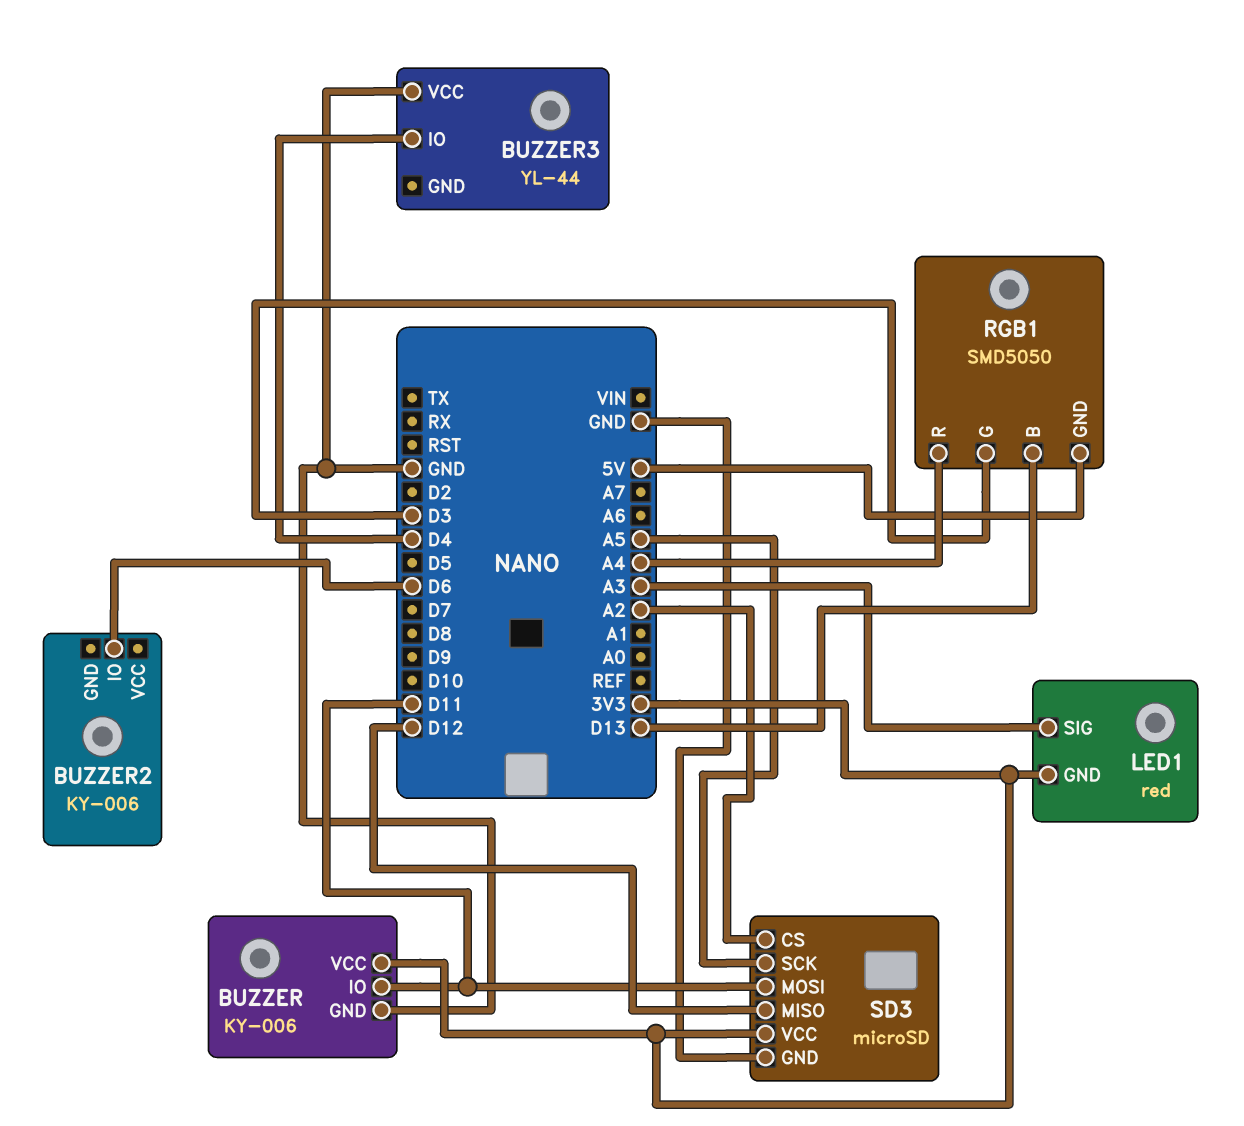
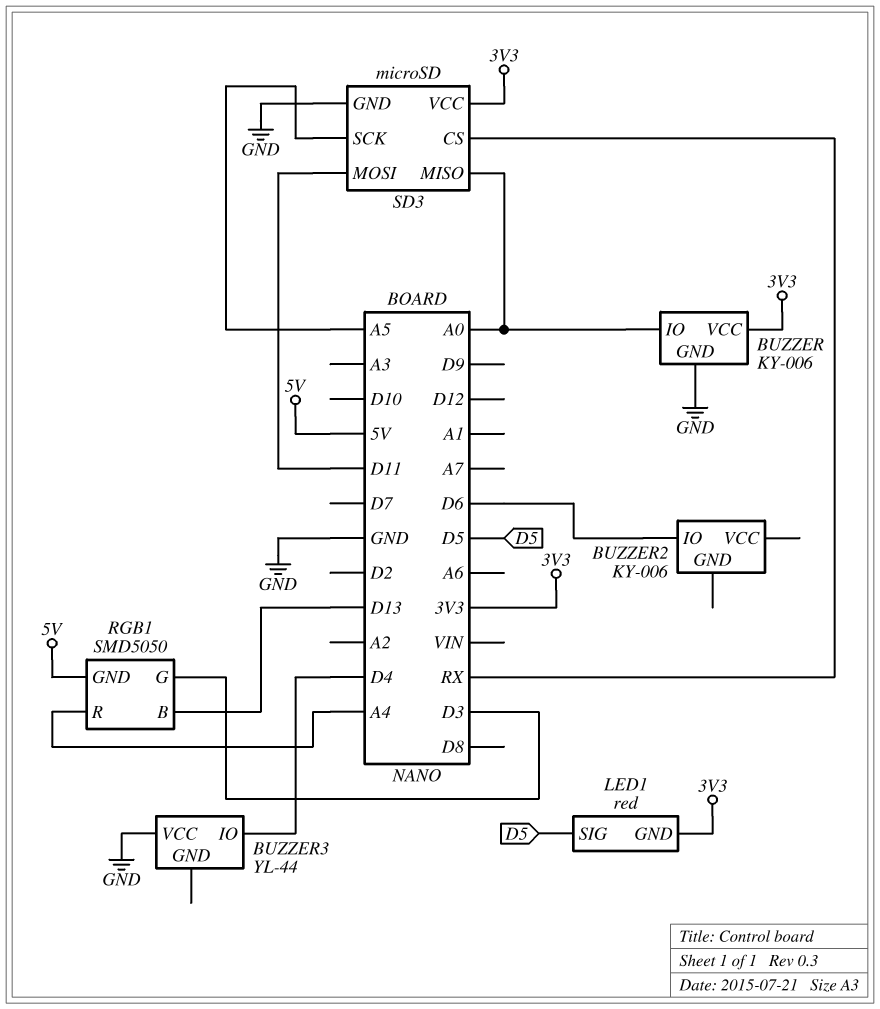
BUZZER pin IO: D11 -> A0
LED1 pin SIG: A3 -> D5
SD3 pin CS: A2 -> RX
SD3 pin MISO: D12 -> A0

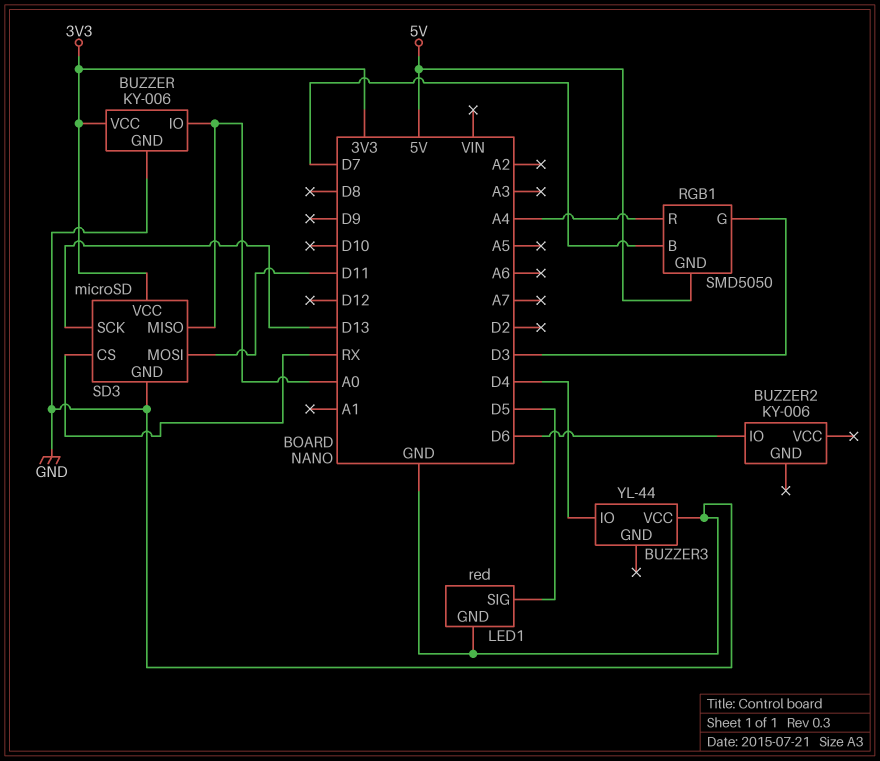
LED1 pin GND: 3V3 -> GND
RGB1 pin B: D13 -> D7
SD3 pin SCK: A5 -> D13

